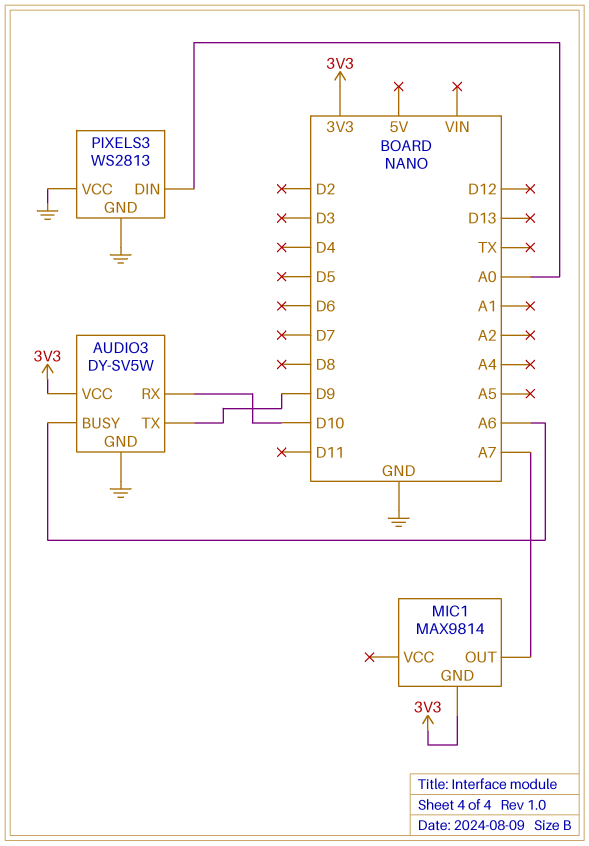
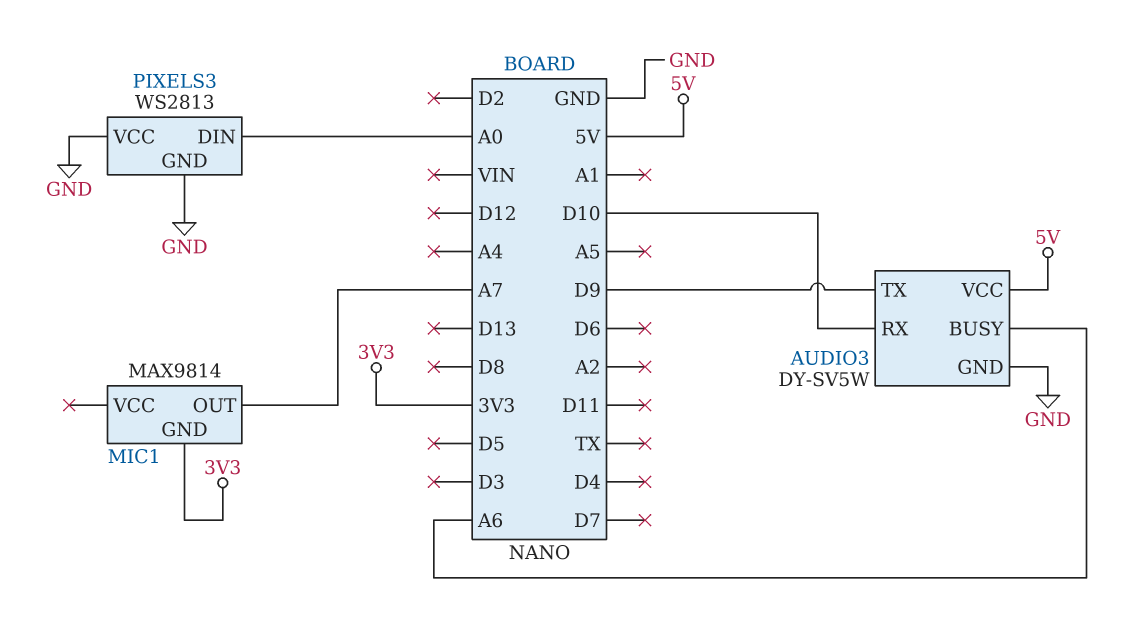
AUDIO3 pin VCC: 3V3 -> 5V

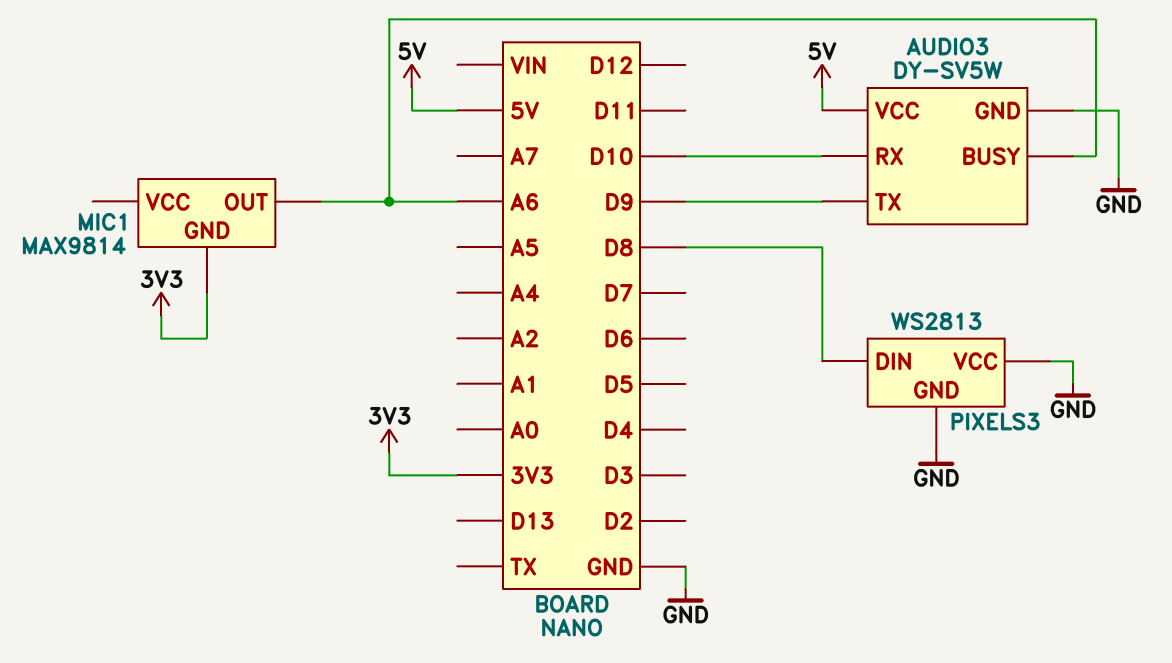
MIC1 pin OUT: A7 -> A6
PIXELS3 pin DIN: A0 -> D8

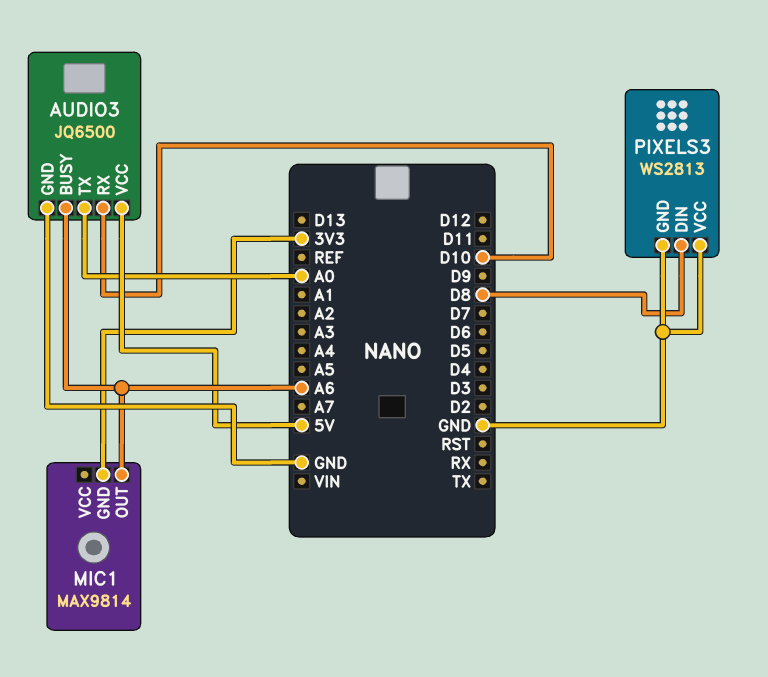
AUDIO3: DY-SV5W -> JQ6500
AUDIO3 pin TX: D9 -> A0

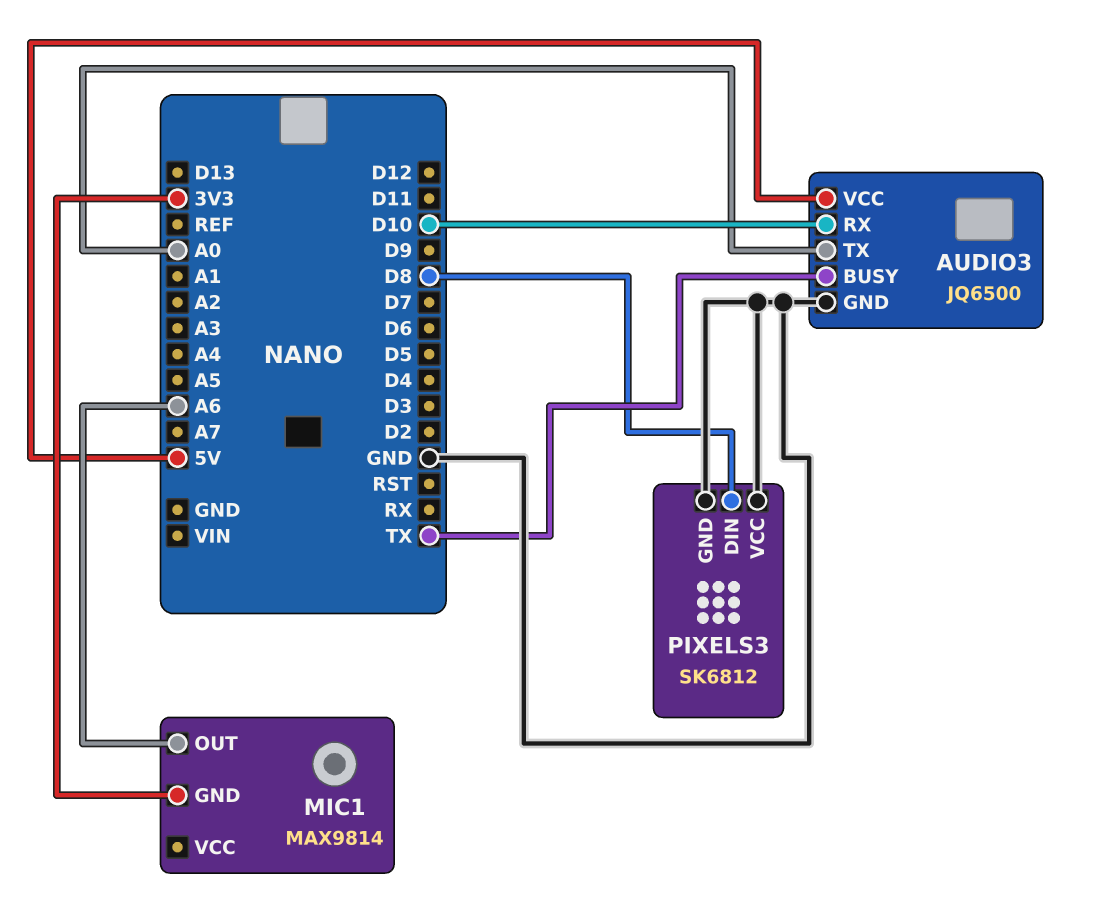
AUDIO3 pin BUSY: A6 -> TX
PIXELS3: WS2813 -> SK6812

